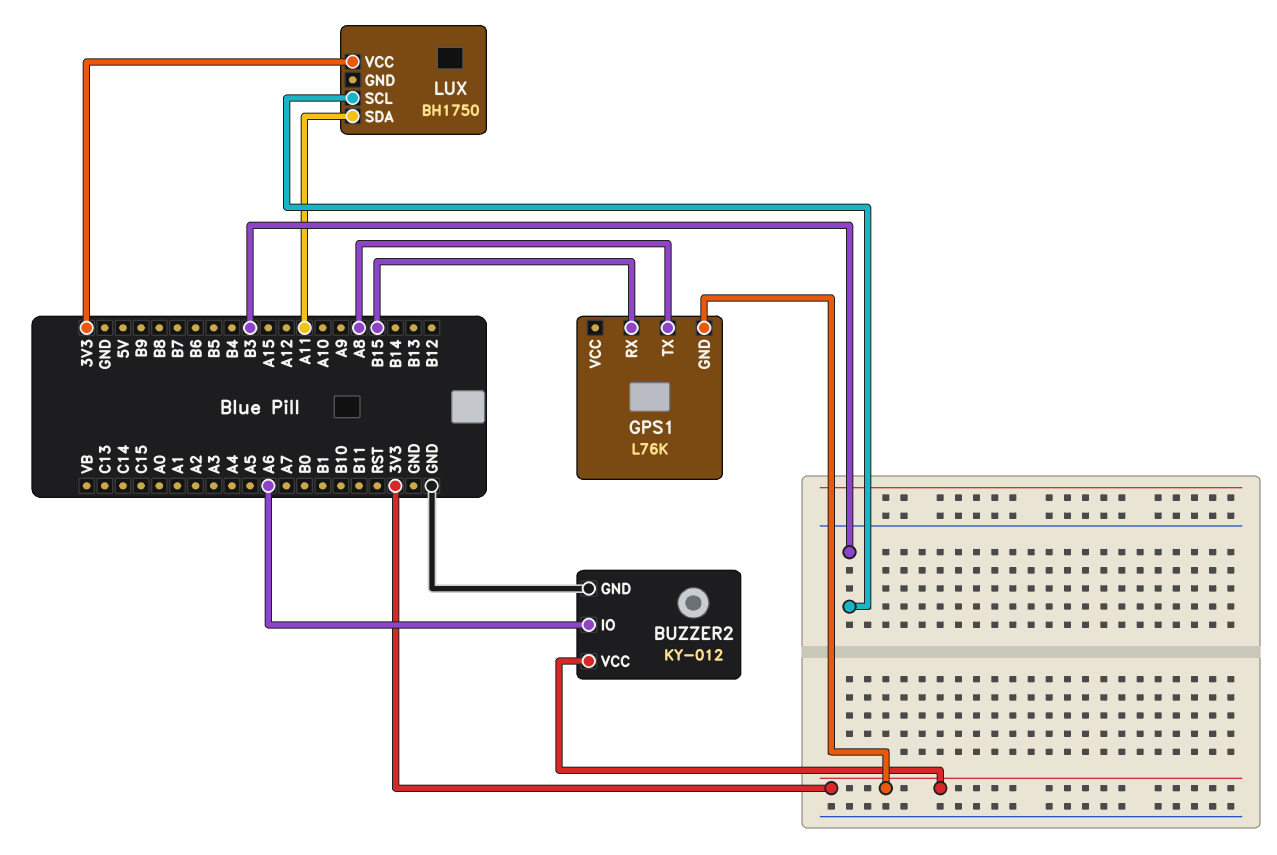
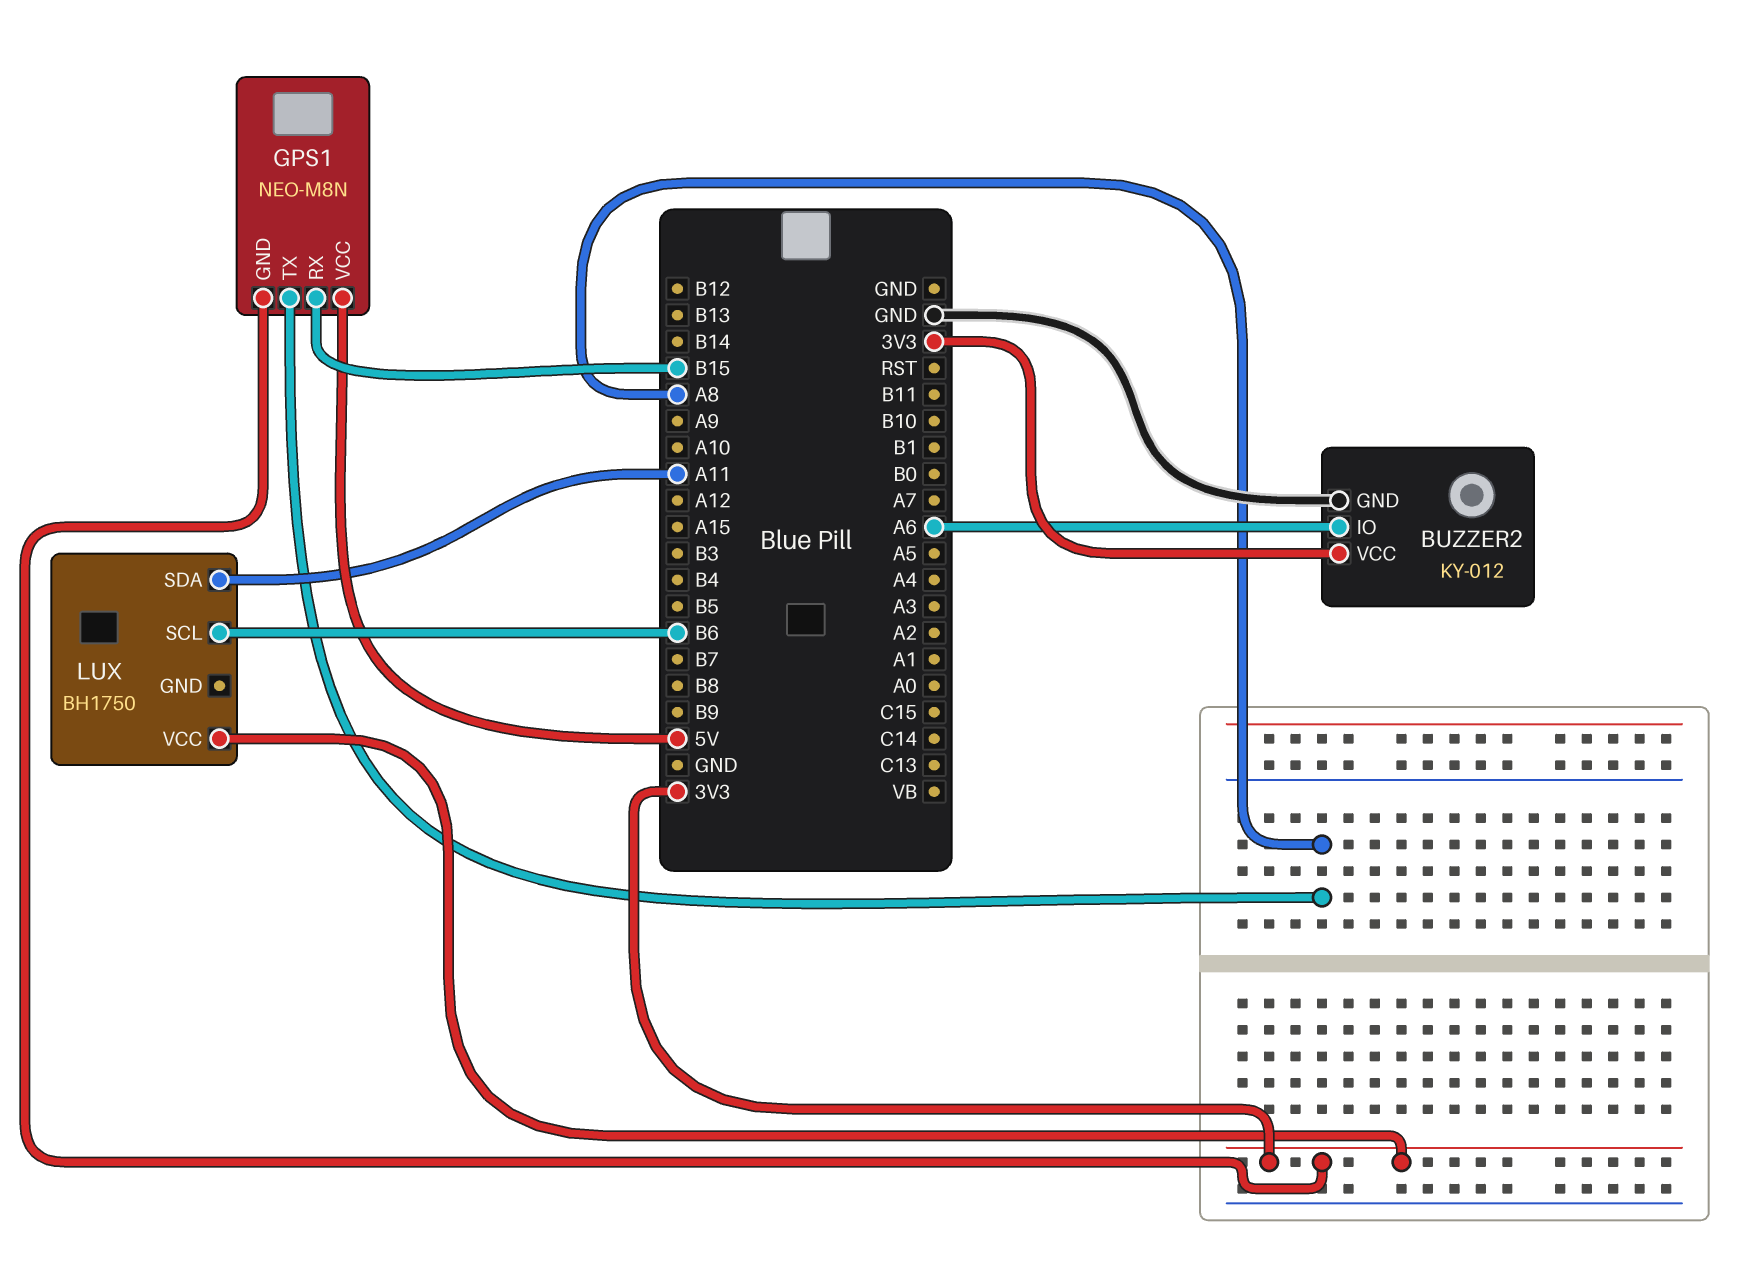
GPS1: L76K -> NEO-M8N
GPS1 pin VCC: none -> 5V
LUX pin SCL: B3 -> B6

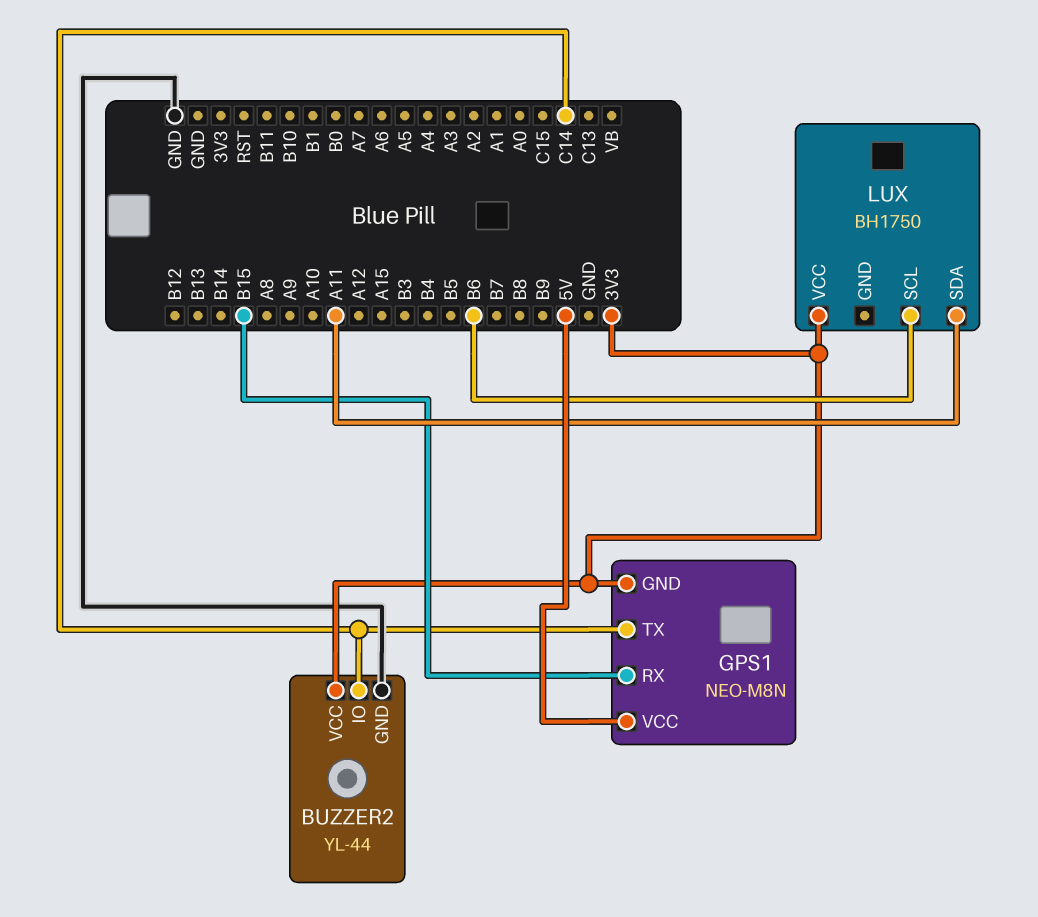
BUZZER2: KY-012 -> YL-44
BUZZER2 pin IO: A6 -> C14
GPS1 pin TX: A8 -> C14

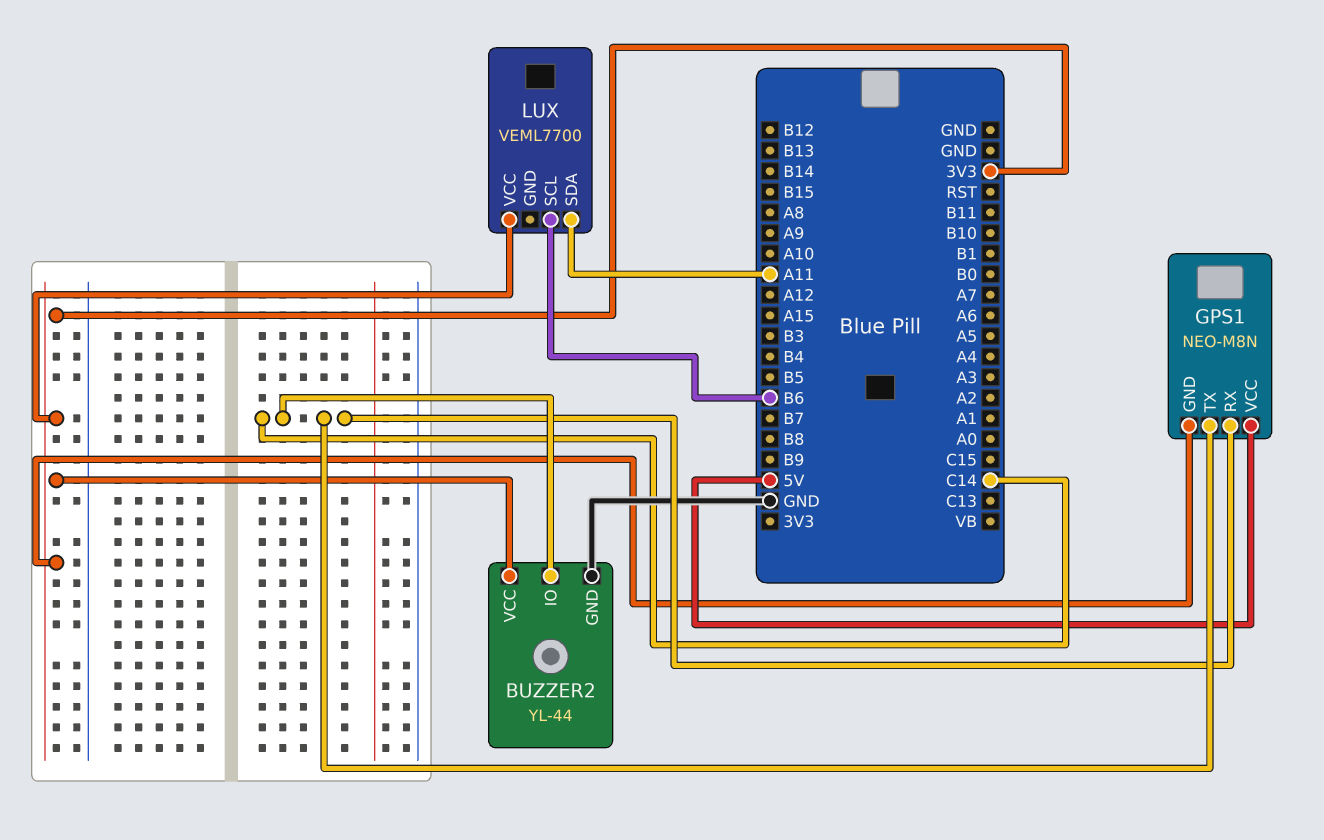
GPS1 pin RX: B15 -> C14
LUX: BH1750 -> VEML7700

